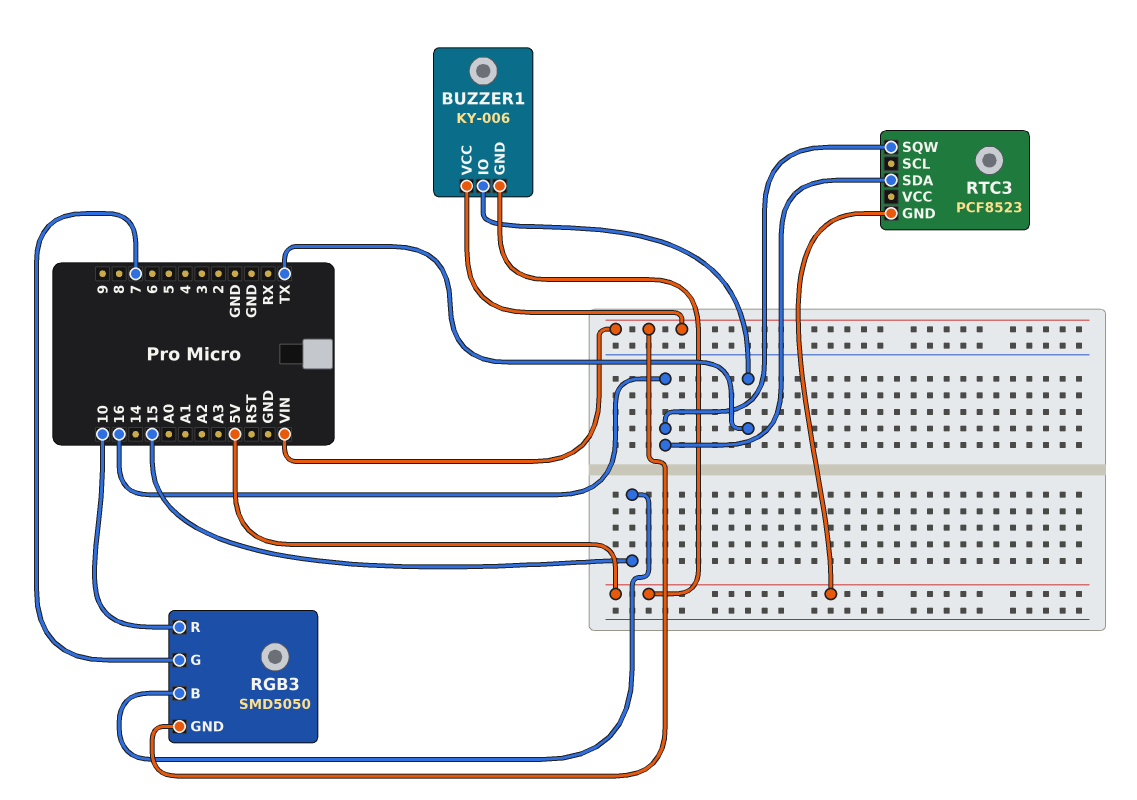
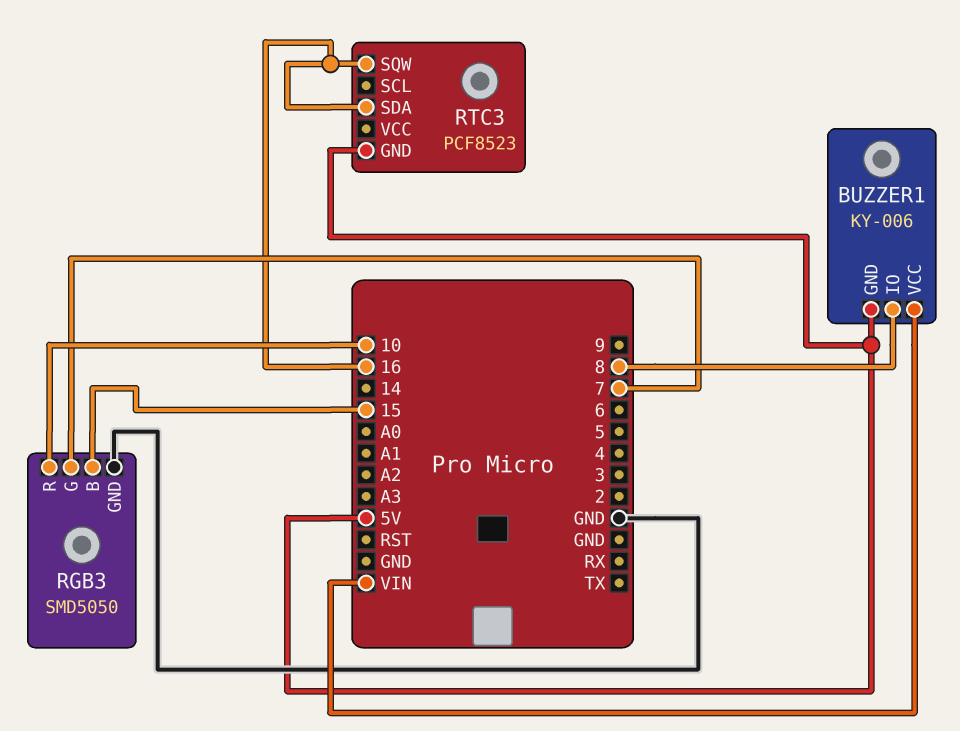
BUZZER1 pin IO: TX -> 8
RGB3 pin GND: VIN -> GND

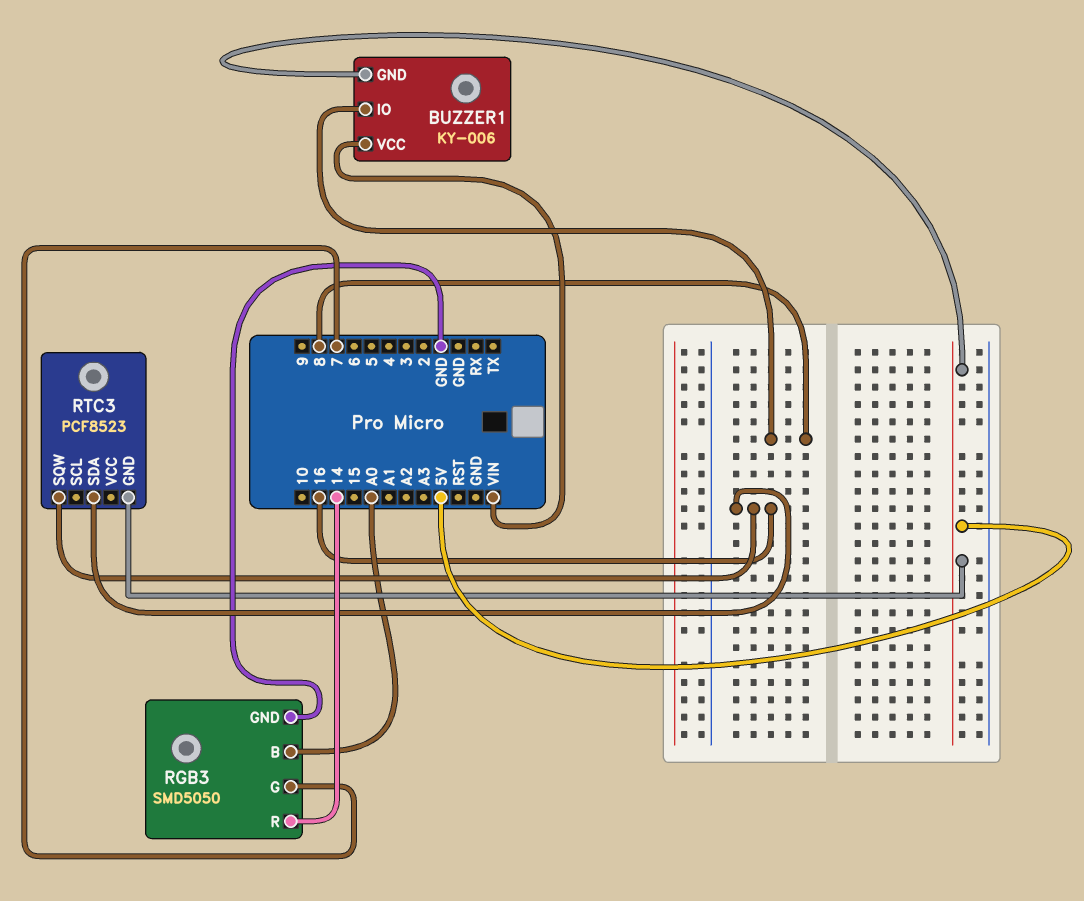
RGB3 pin B: 15 -> A0
RGB3 pin R: 10 -> 14

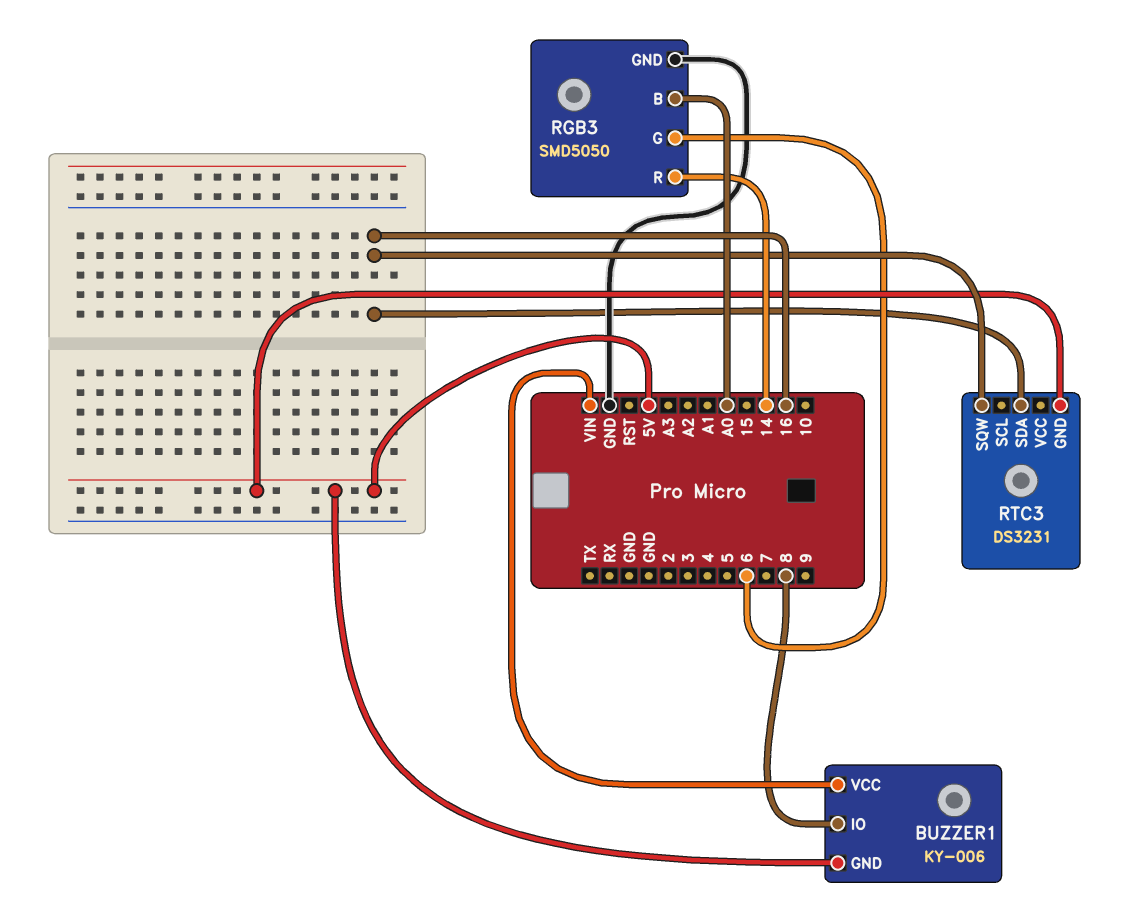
RGB3 pin G: 7 -> 6
RTC3: PCF8523 -> DS3231

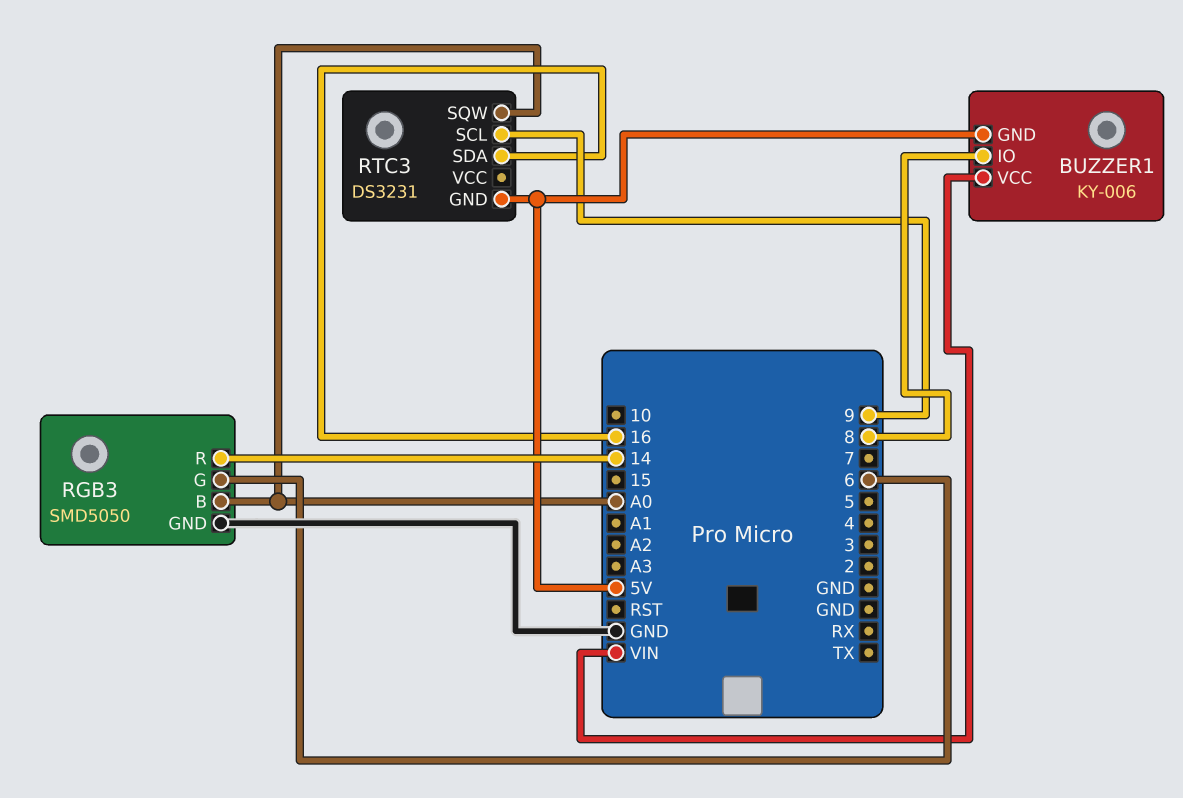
RTC3 pin SCL: none -> 9
RTC3 pin SQW: 16 -> A0

